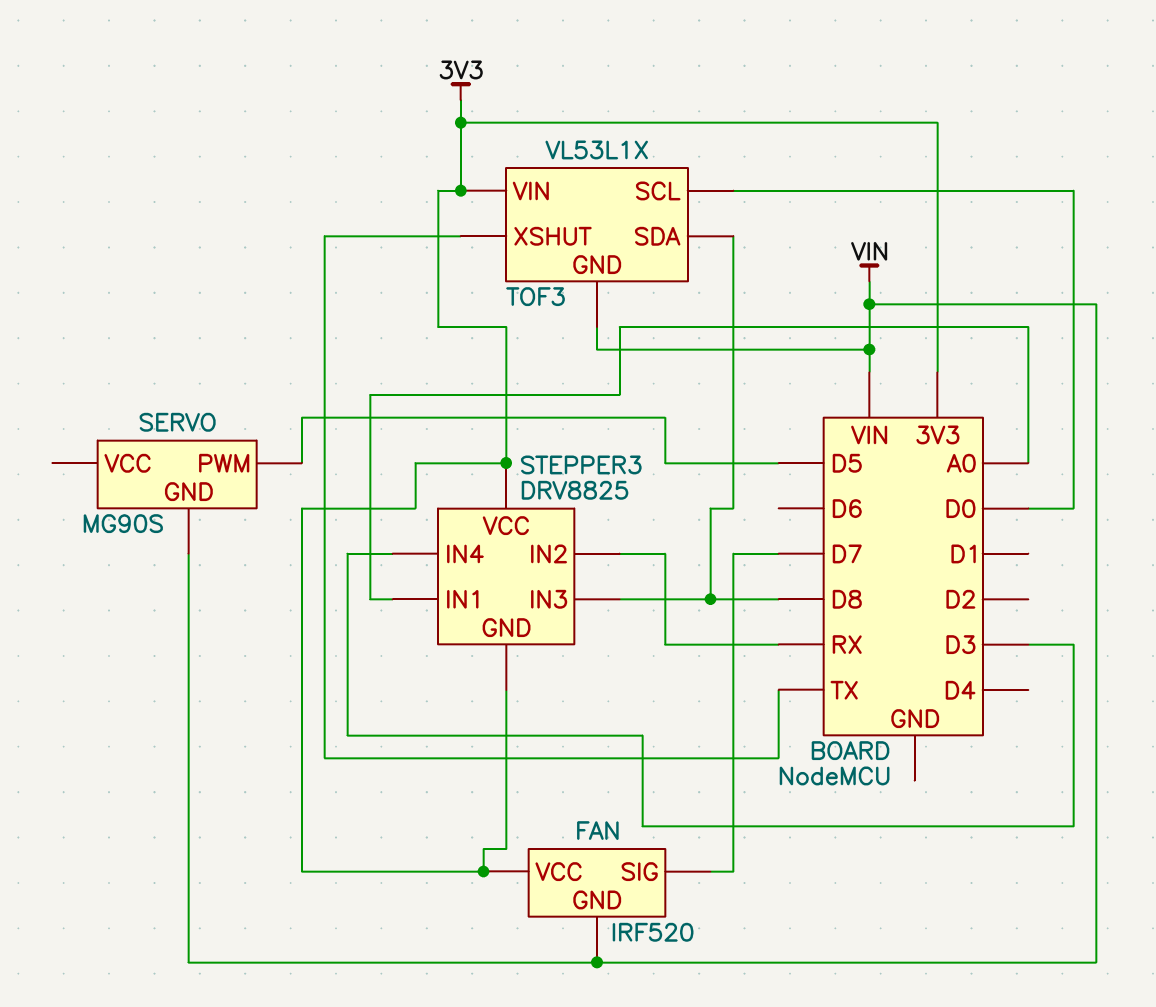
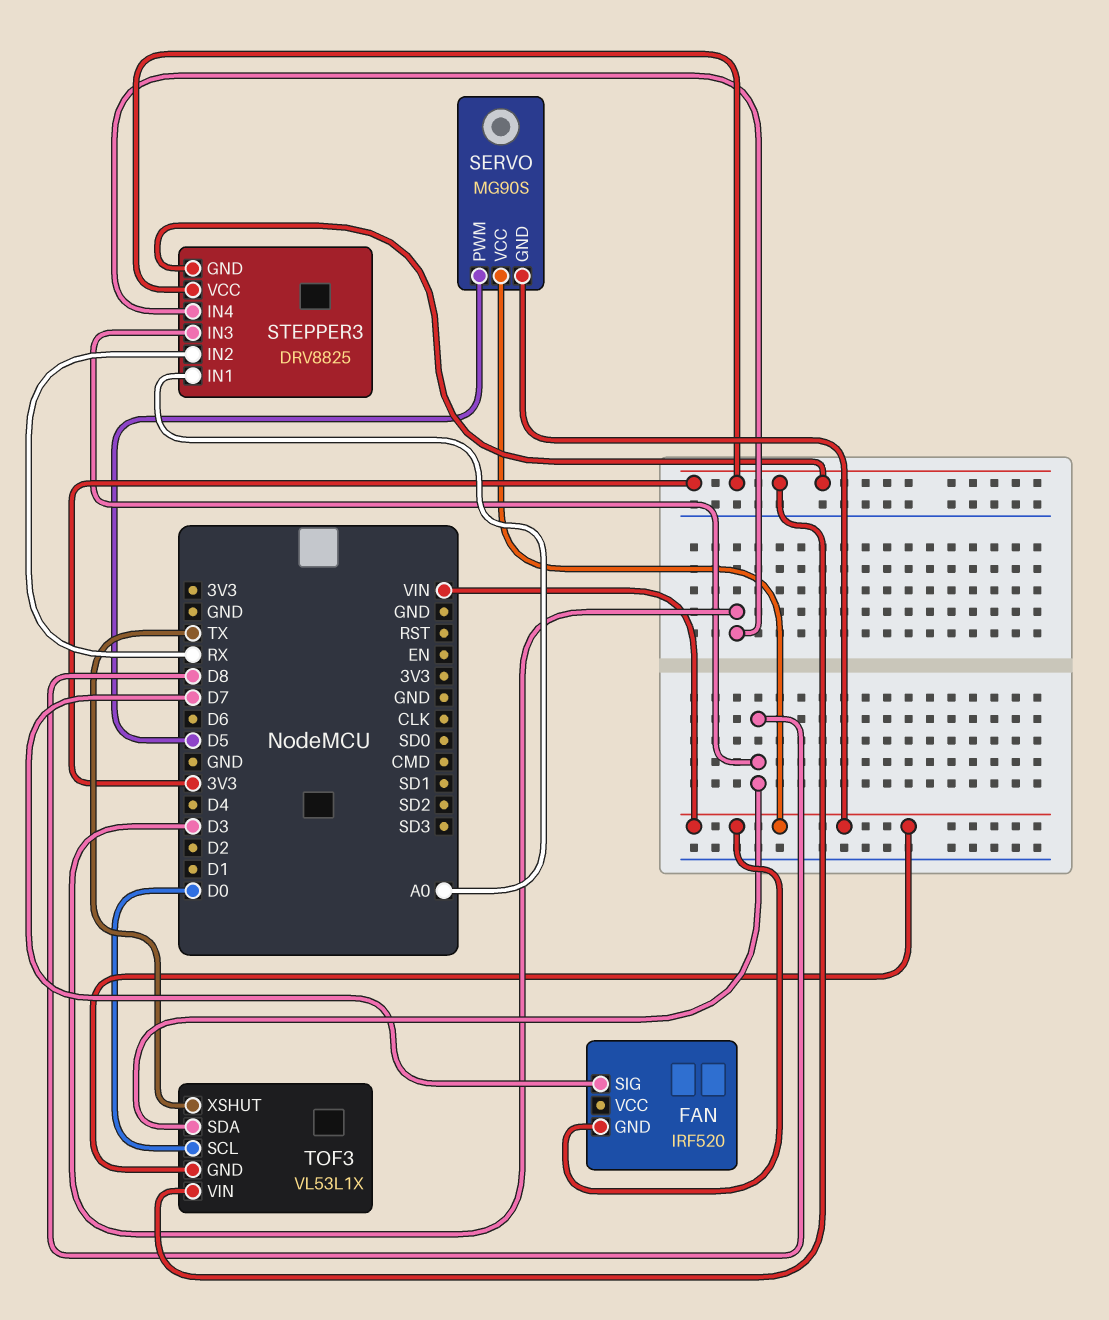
FAN pin VCC: 3V3 -> none
SERVO pin VCC: none -> VIN

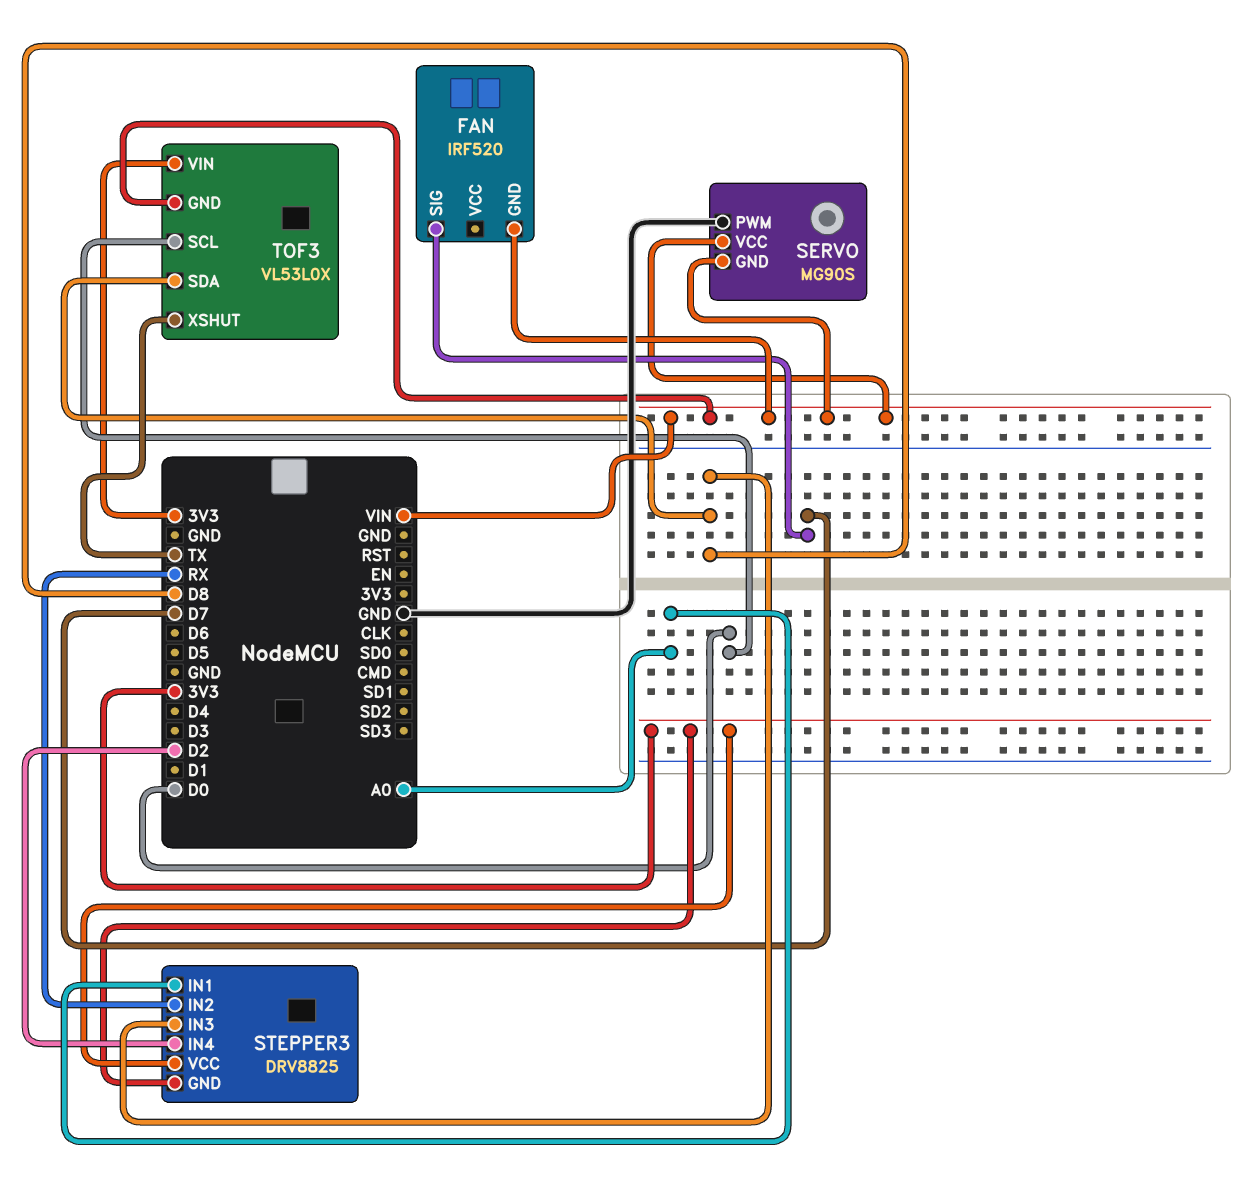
SERVO pin PWM: D5 -> GND
STEPPER3 pin IN4: D3 -> D2
TOF3: VL53L1X -> VL53L0X

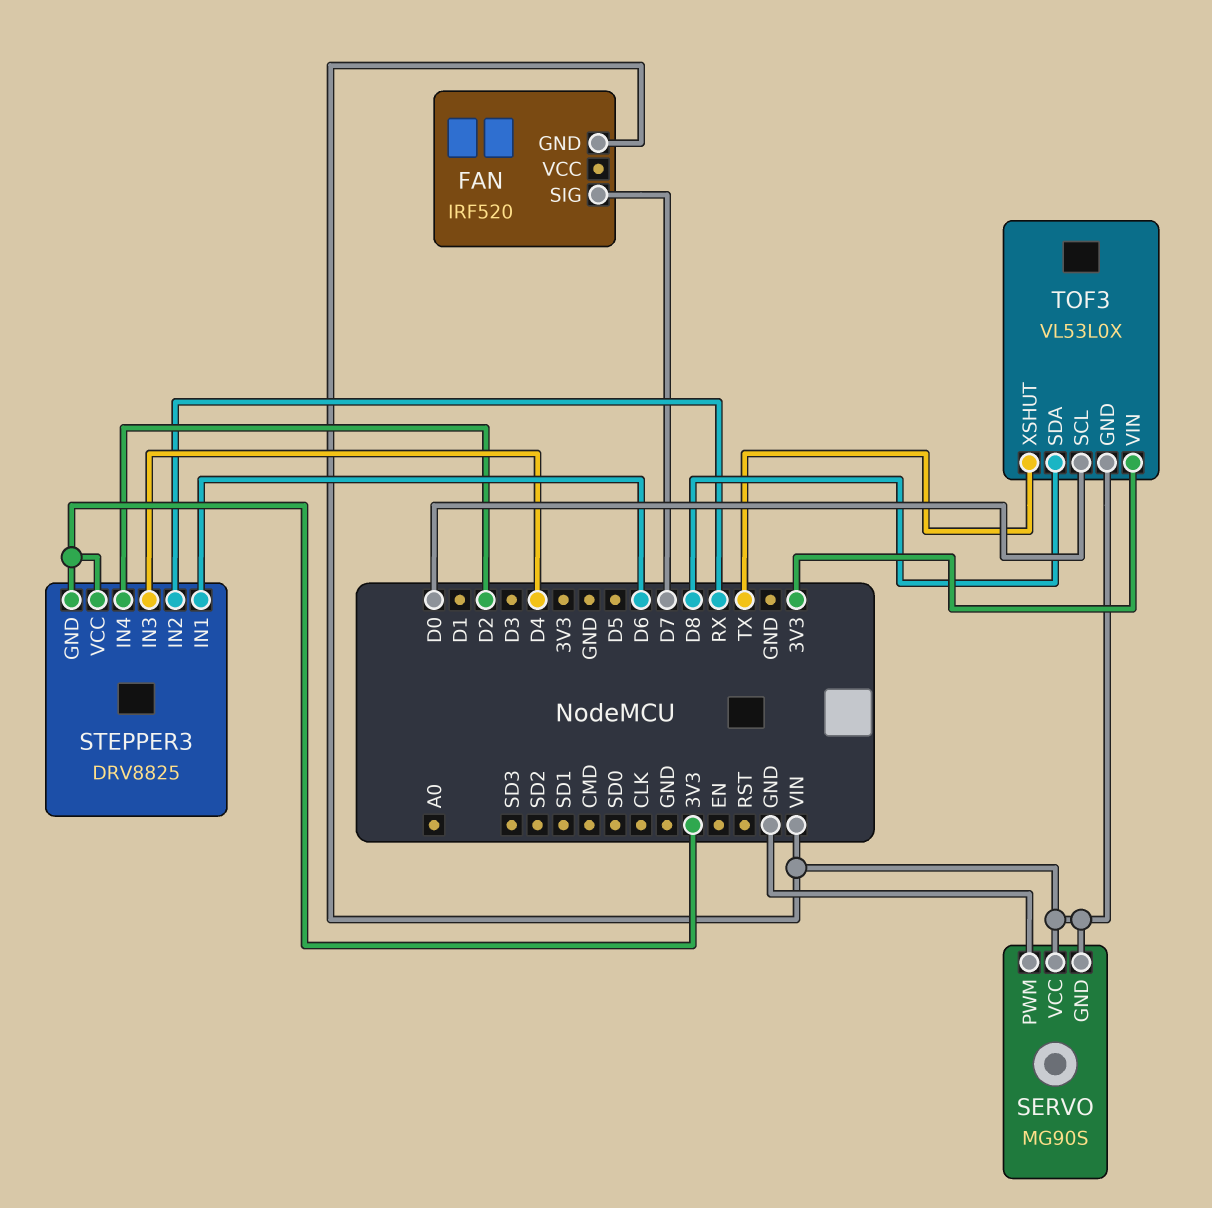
STEPPER3 pin IN1: A0 -> D6
STEPPER3 pin IN3: D8 -> D4

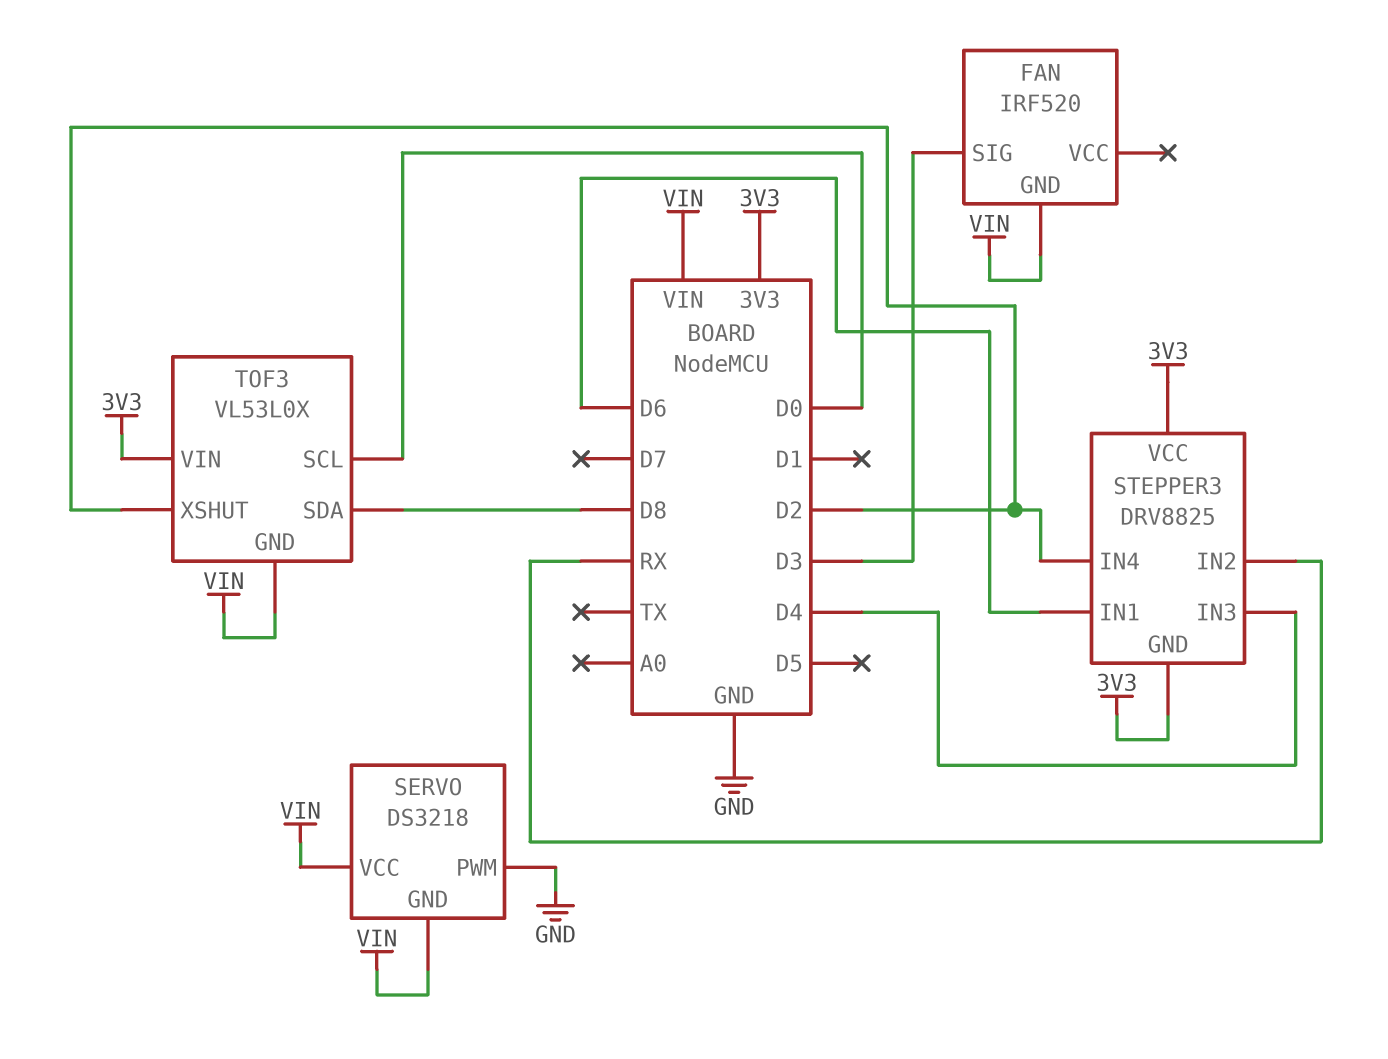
FAN pin SIG: D7 -> D3
SERVO: MG90S -> DS3218
TOF3 pin XSHUT: TX -> D2

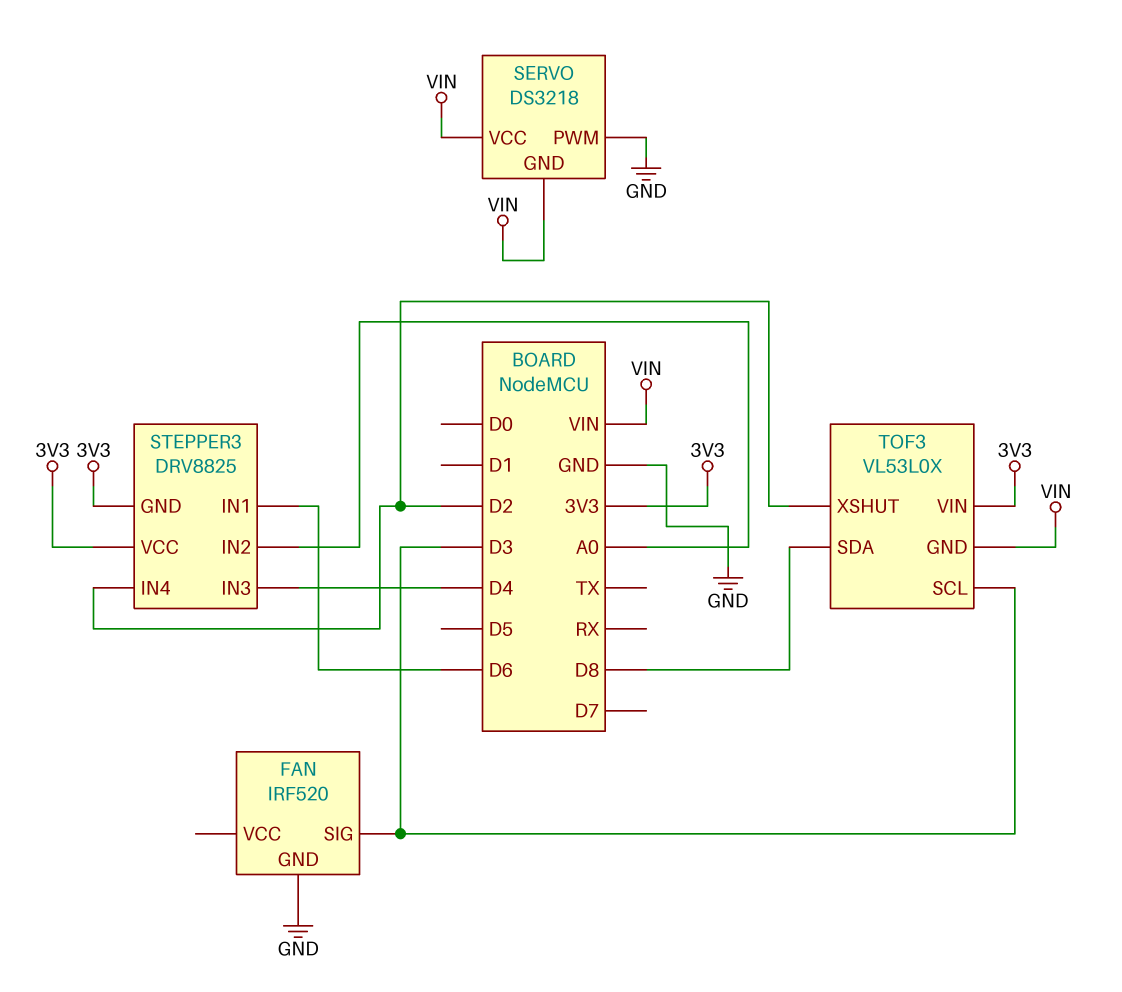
FAN pin GND: VIN -> GND
STEPPER3 pin IN2: RX -> A0
TOF3 pin SCL: D0 -> D3

